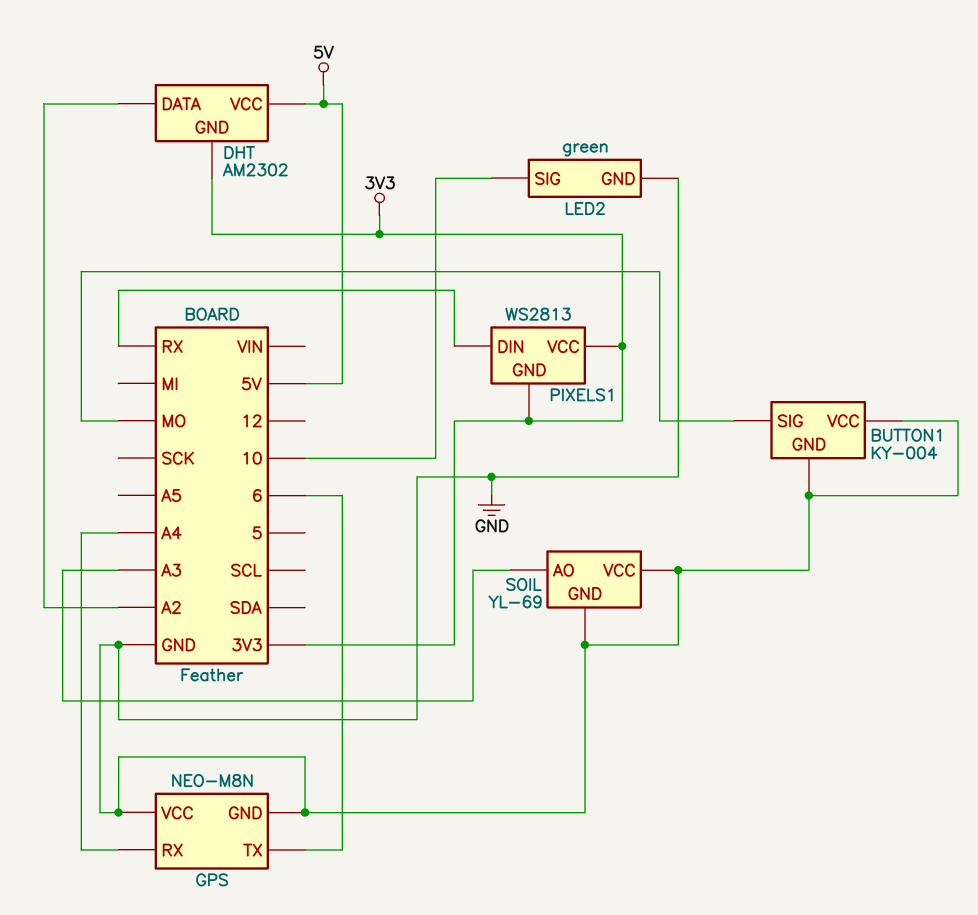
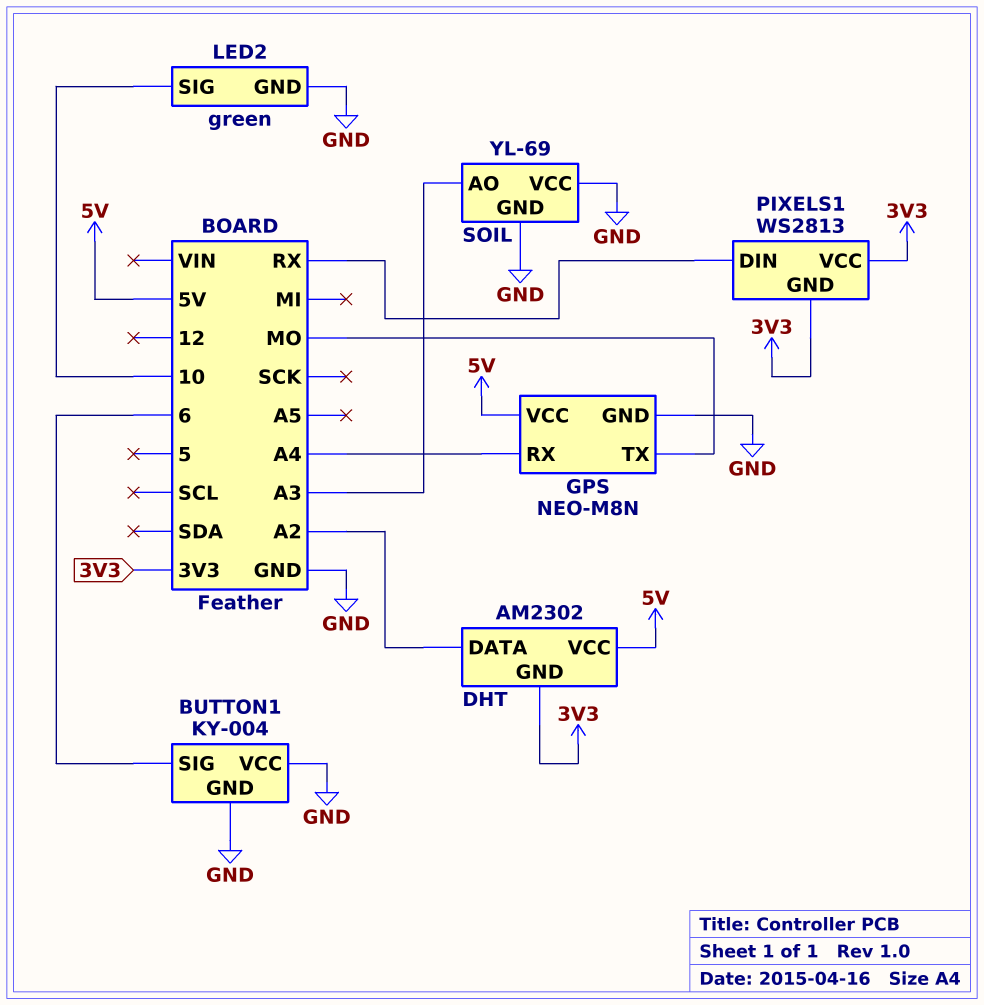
BUTTON1 pin SIG: MO -> 6
GPS pin TX: 6 -> MO
GPS pin VCC: GND -> 5V

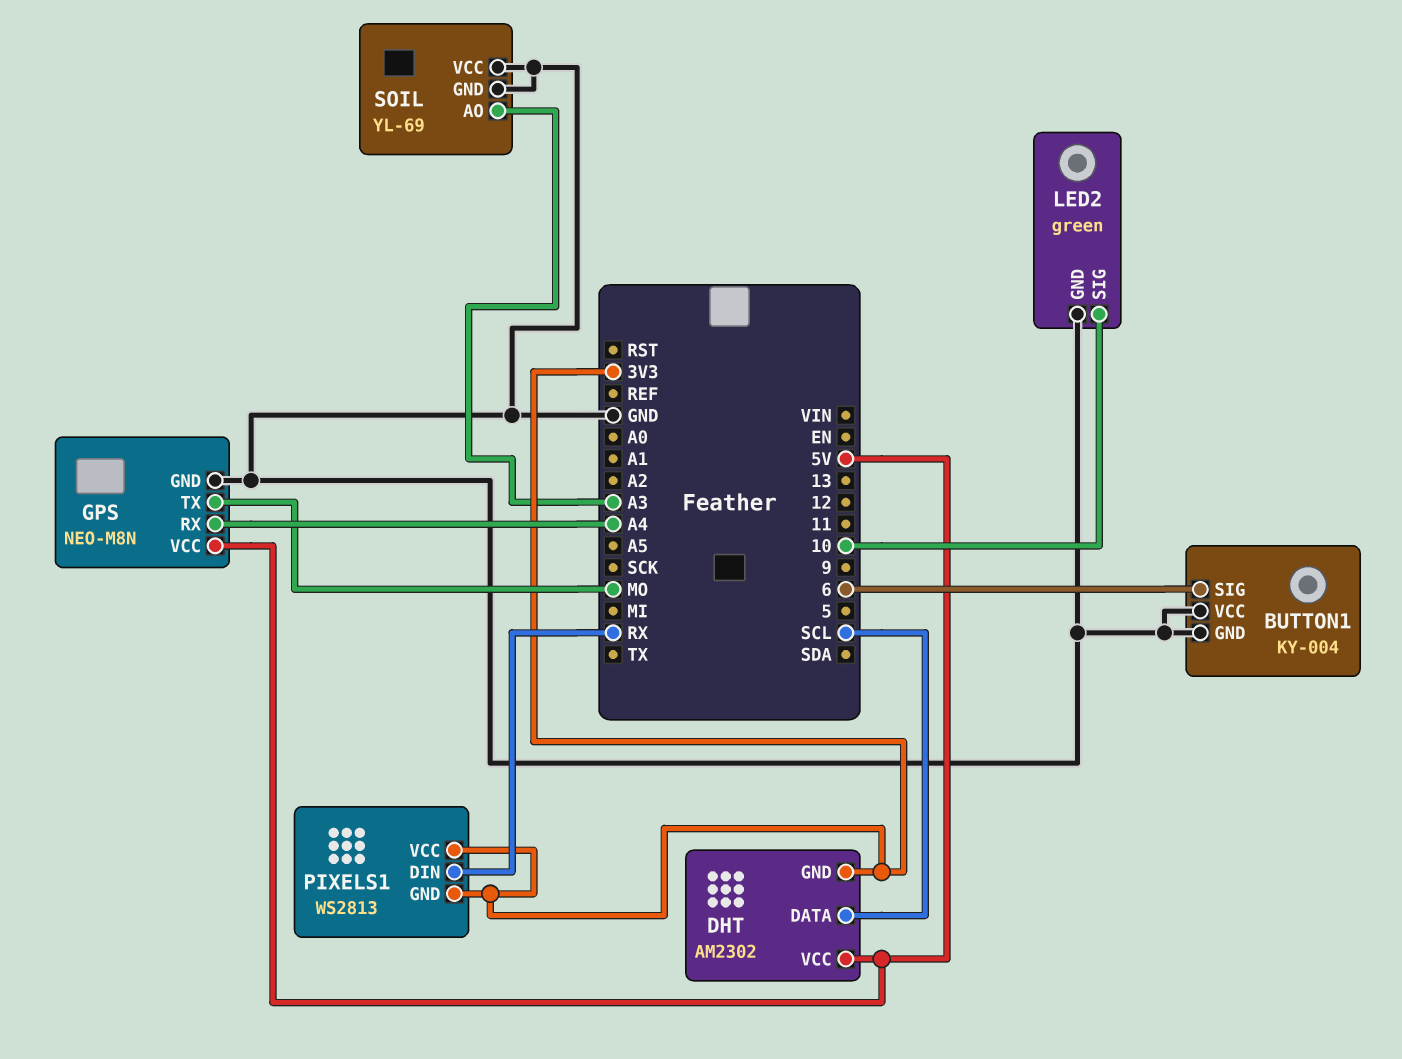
DHT pin DATA: A2 -> SCL

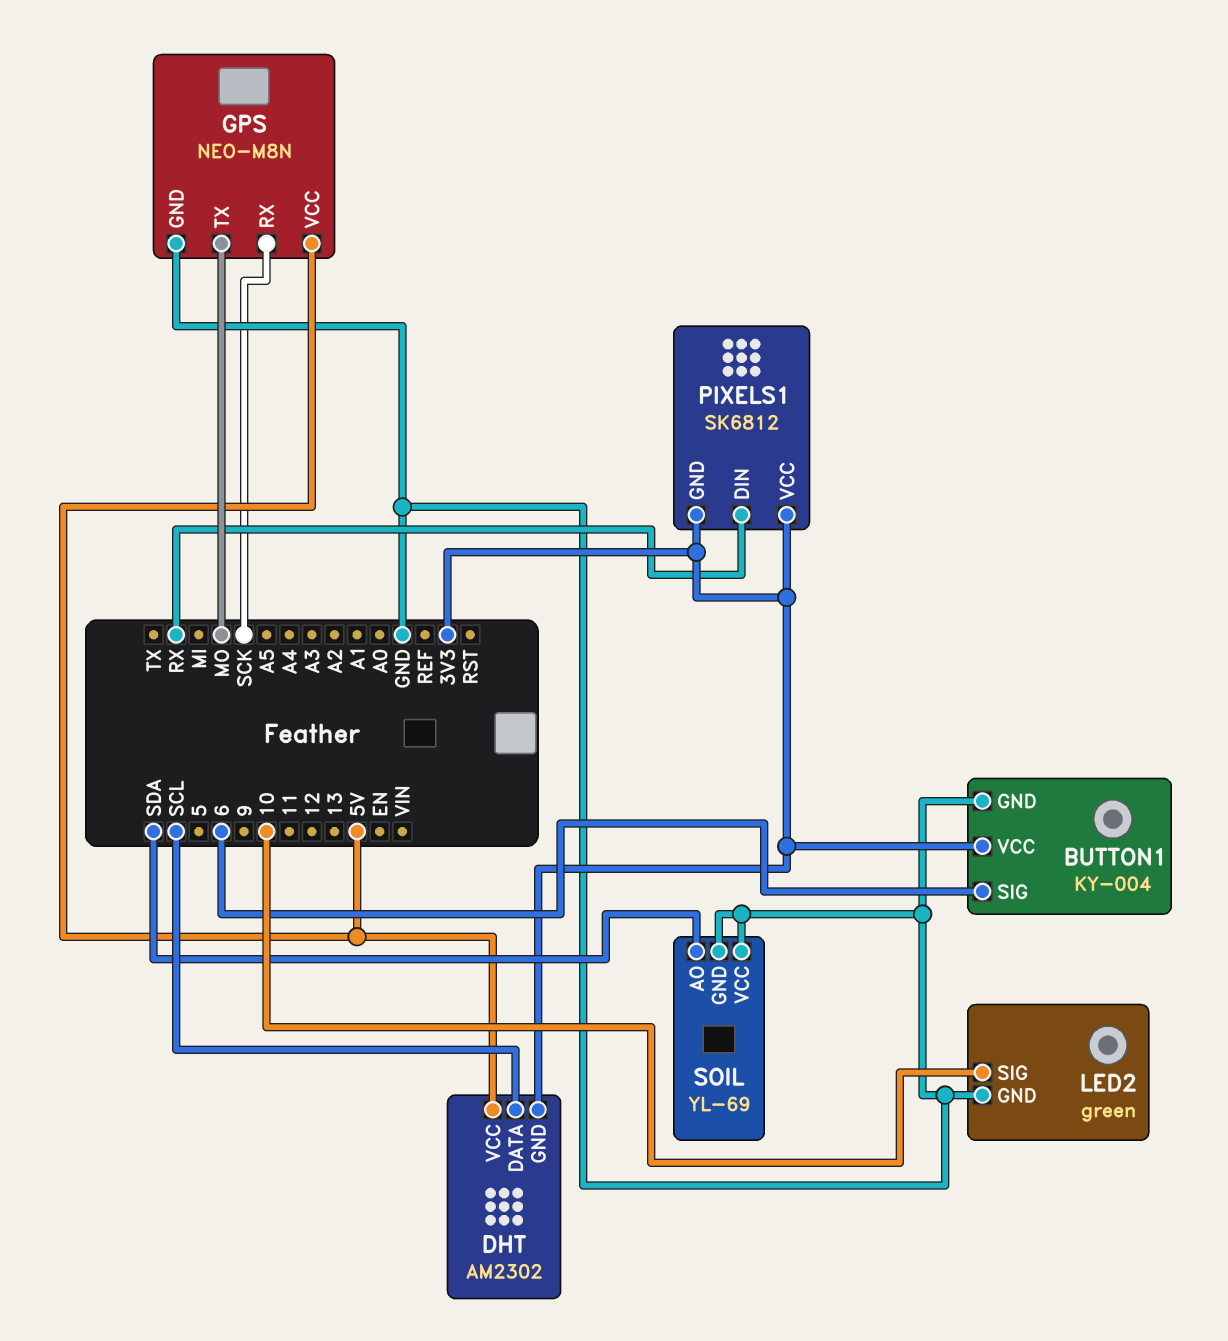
BUTTON1 pin VCC: GND -> 3V3
GPS pin RX: A4 -> SCK
PIXELS1: WS2813 -> SK6812
SOIL pin AO: A3 -> SDA

